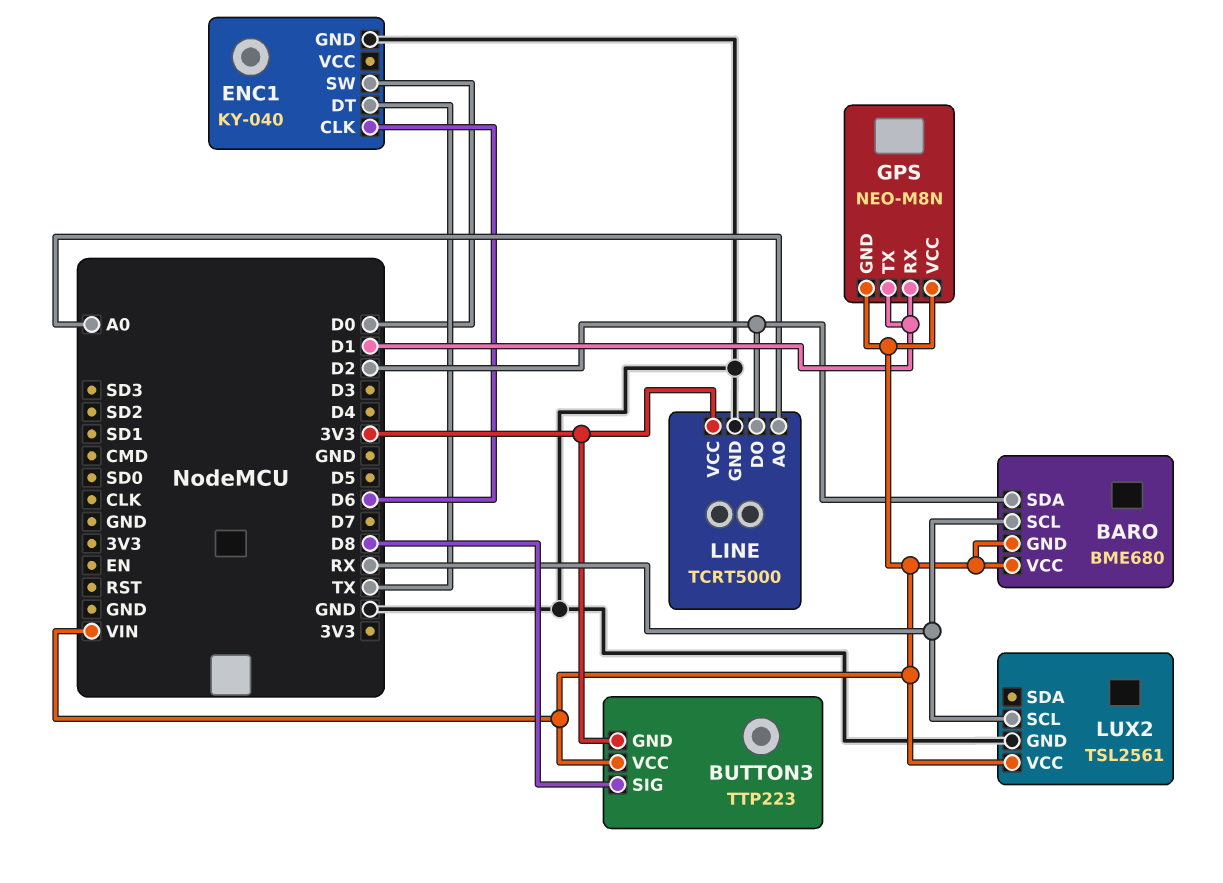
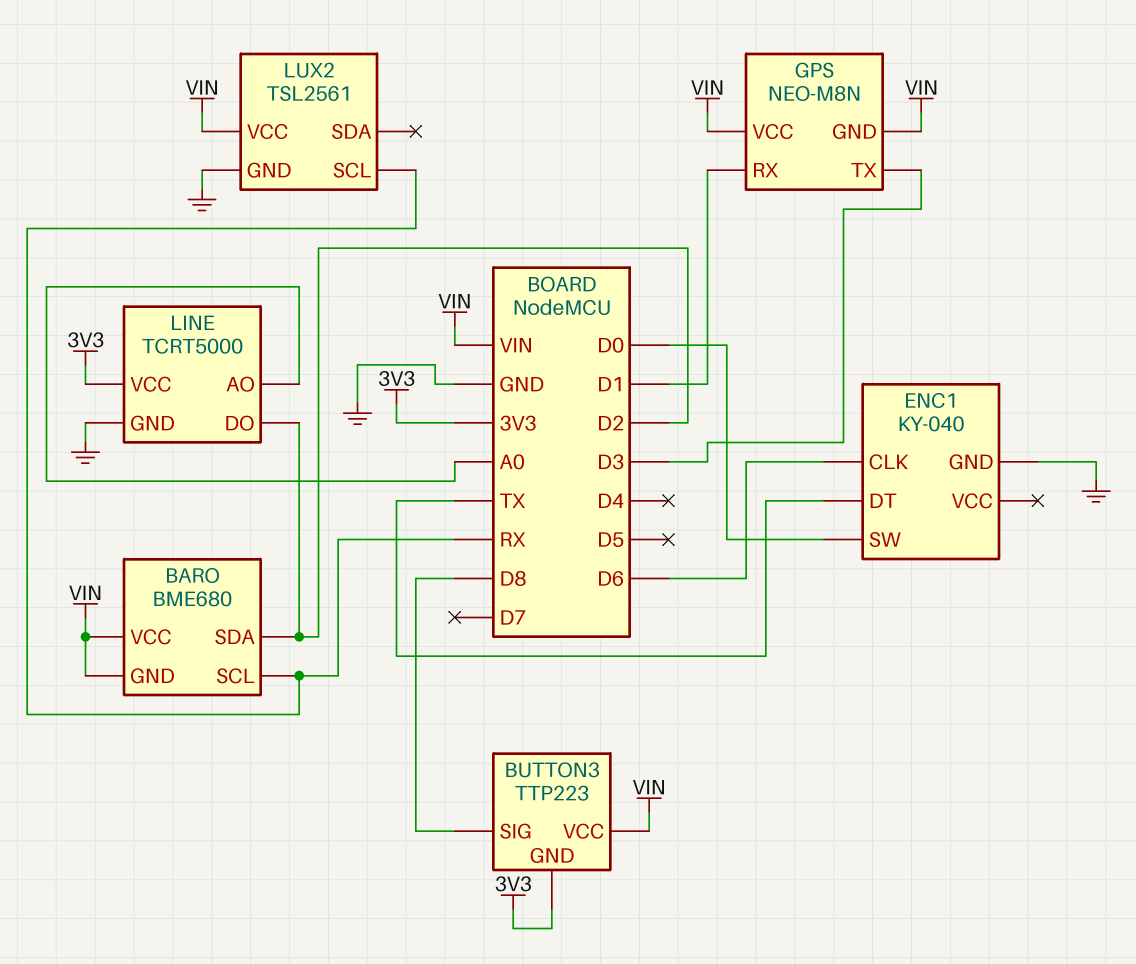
GPS pin TX: D1 -> D3

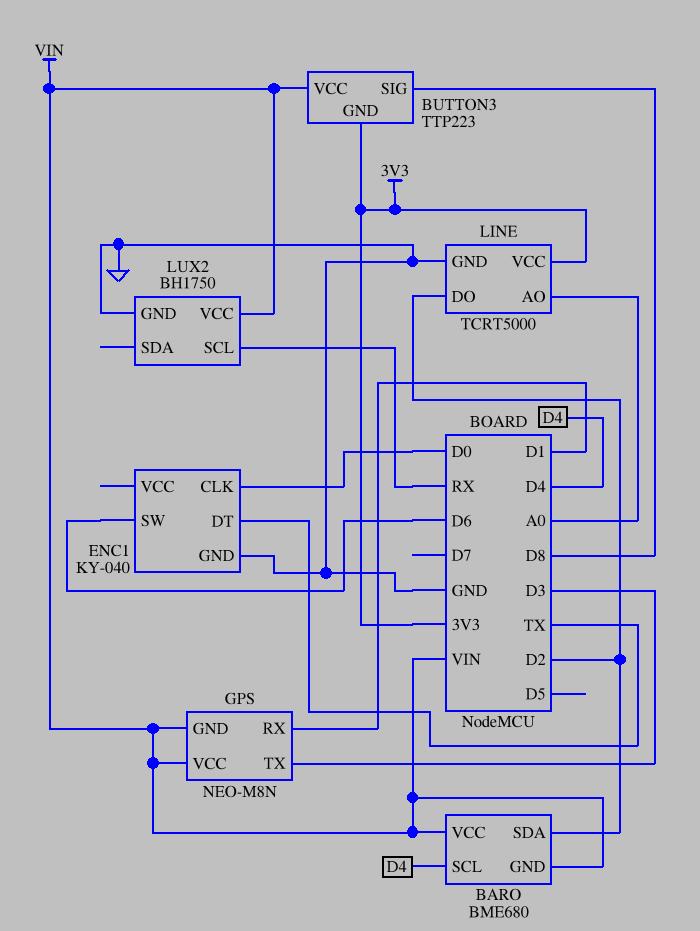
BARO pin SCL: RX -> D4
ENC1 pin CLK: D6 -> D0
ENC1 pin SW: D0 -> D6
LUX2: TSL2561 -> BH1750

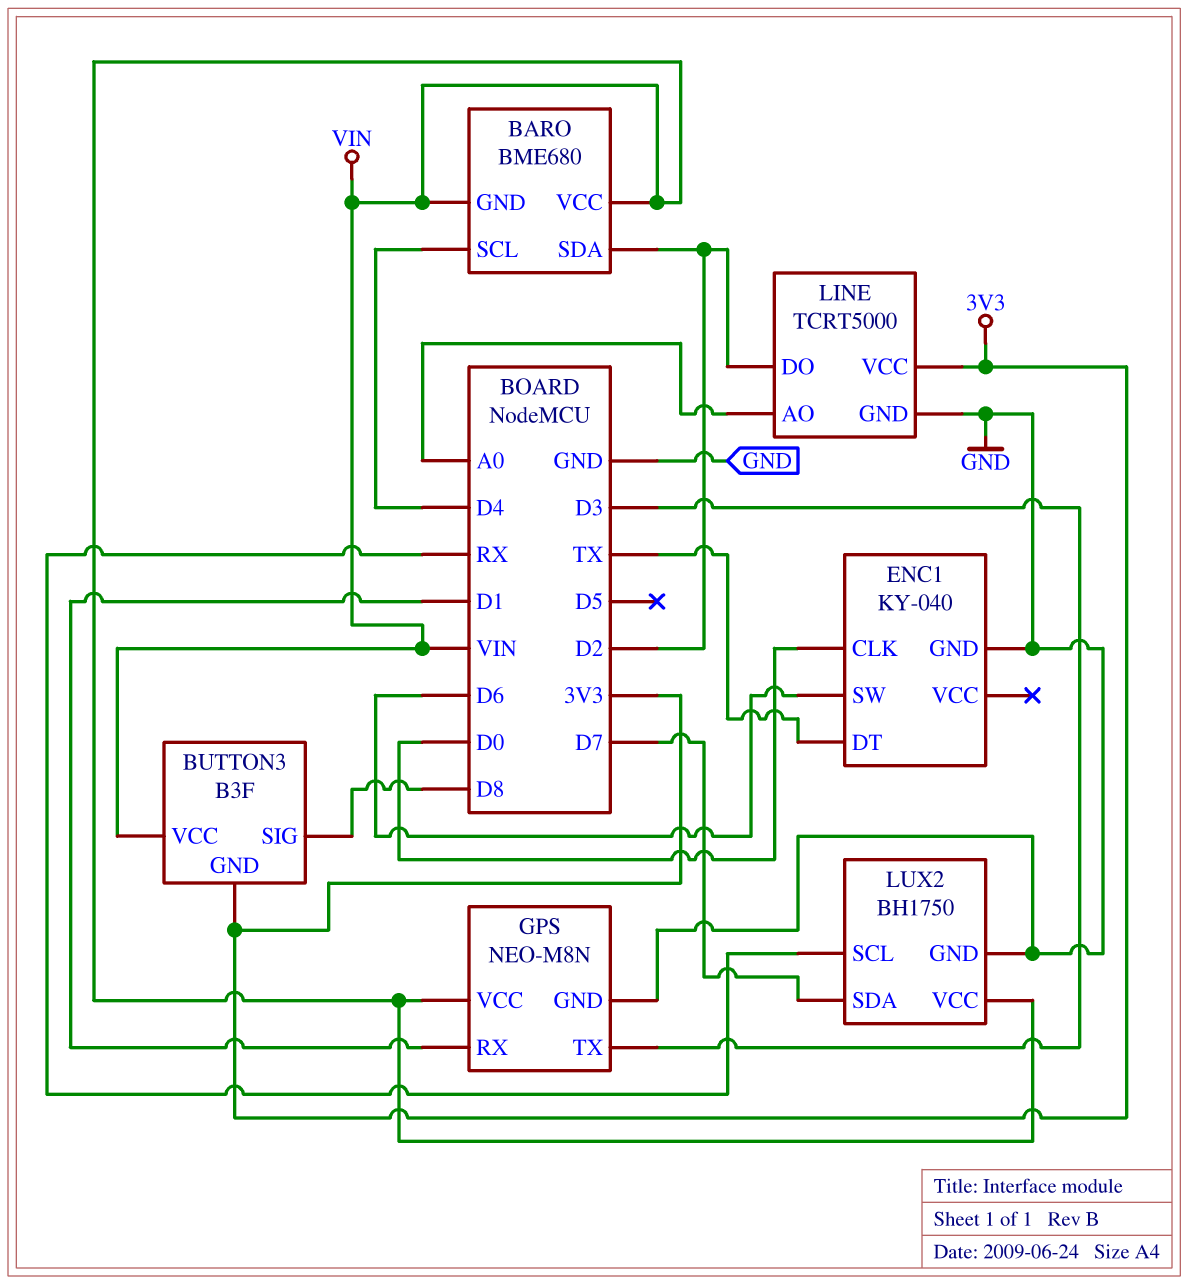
BUTTON3: TTP223 -> B3F
GPS pin GND: VIN -> GND
LUX2 pin SDA: none -> D7

